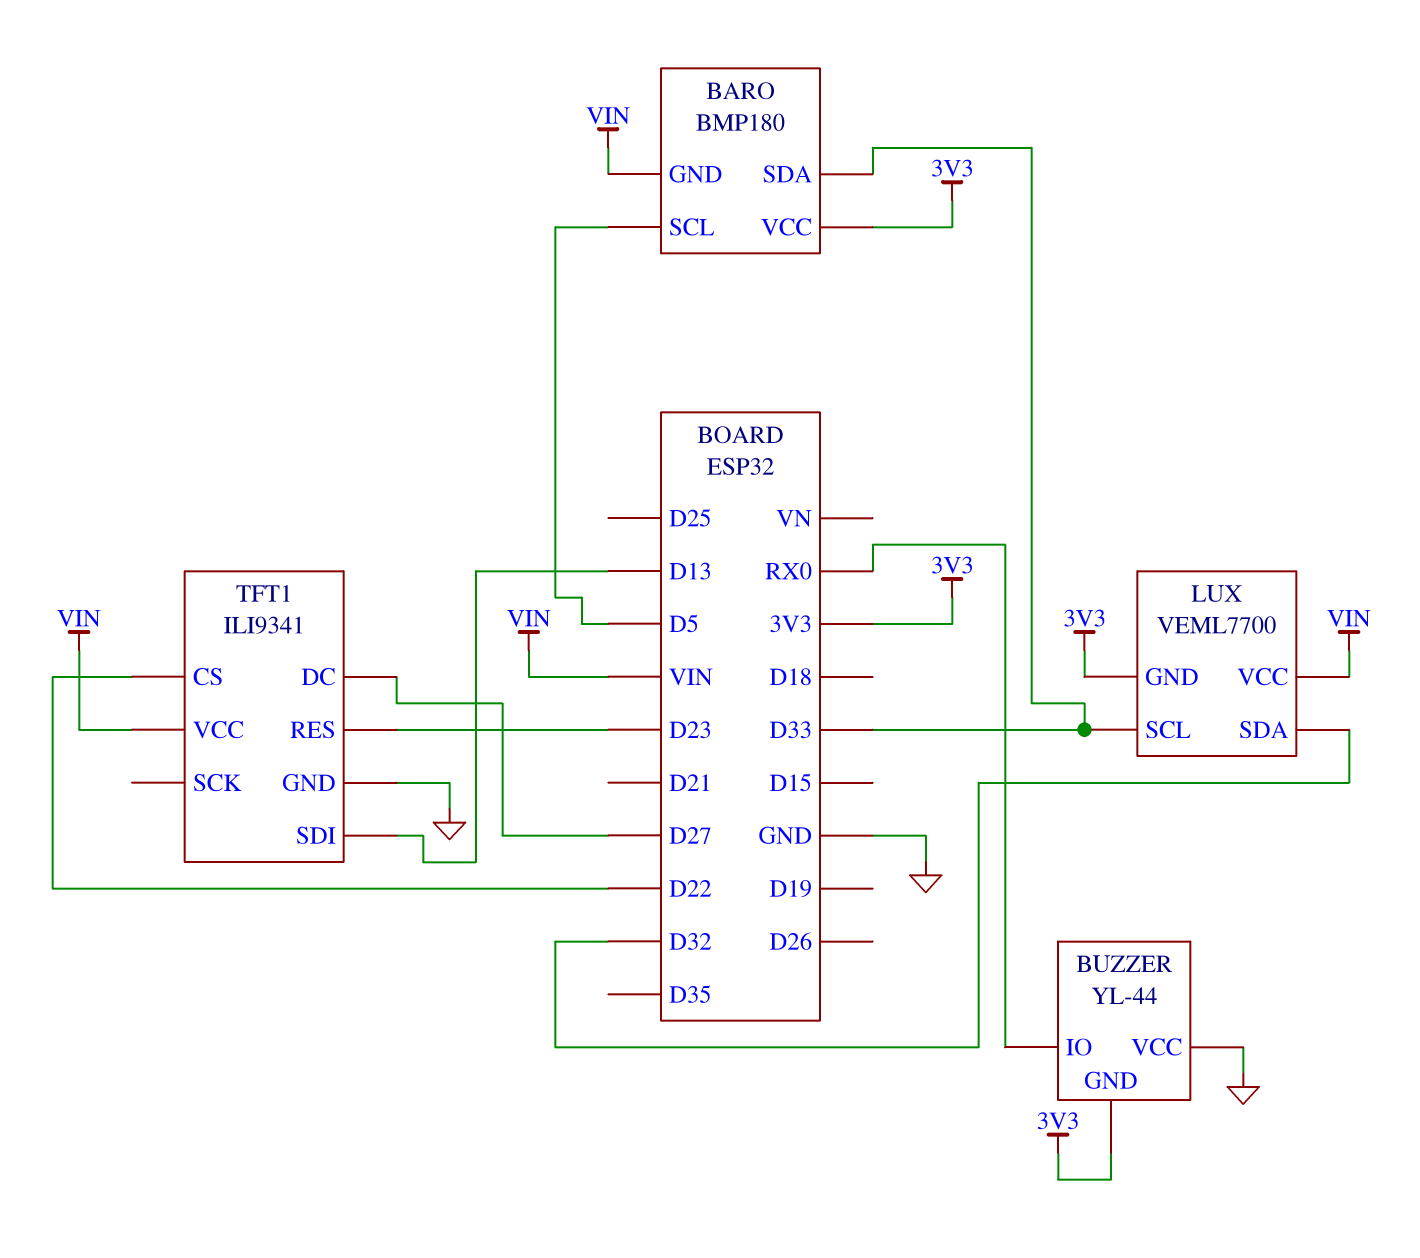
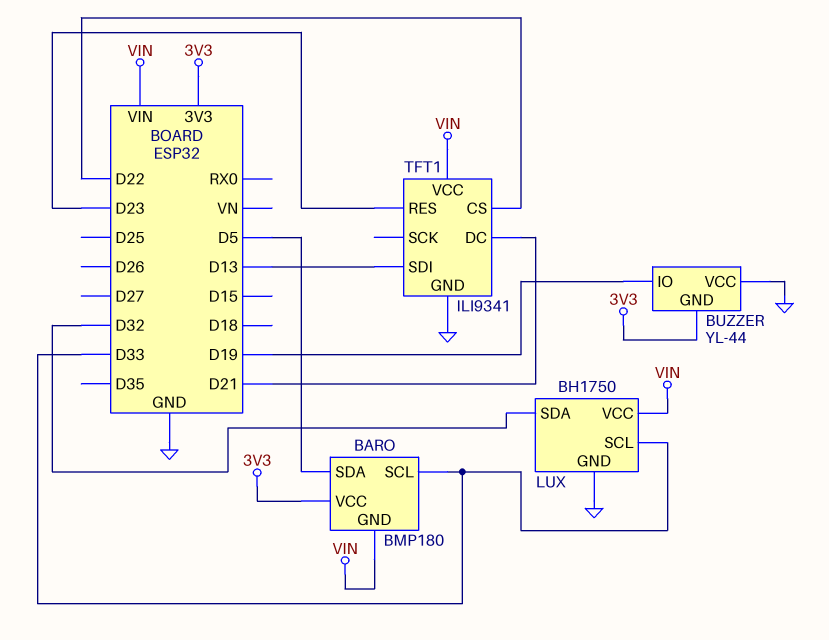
BARO pin SCL: D5 -> D33
BARO pin SDA: D33 -> D5
BUZZER pin IO: RX0 -> D19
LUX: VEML7700 -> BH1750
LUX pin GND: 3V3 -> GND
TFT1 pin DC: D27 -> D21

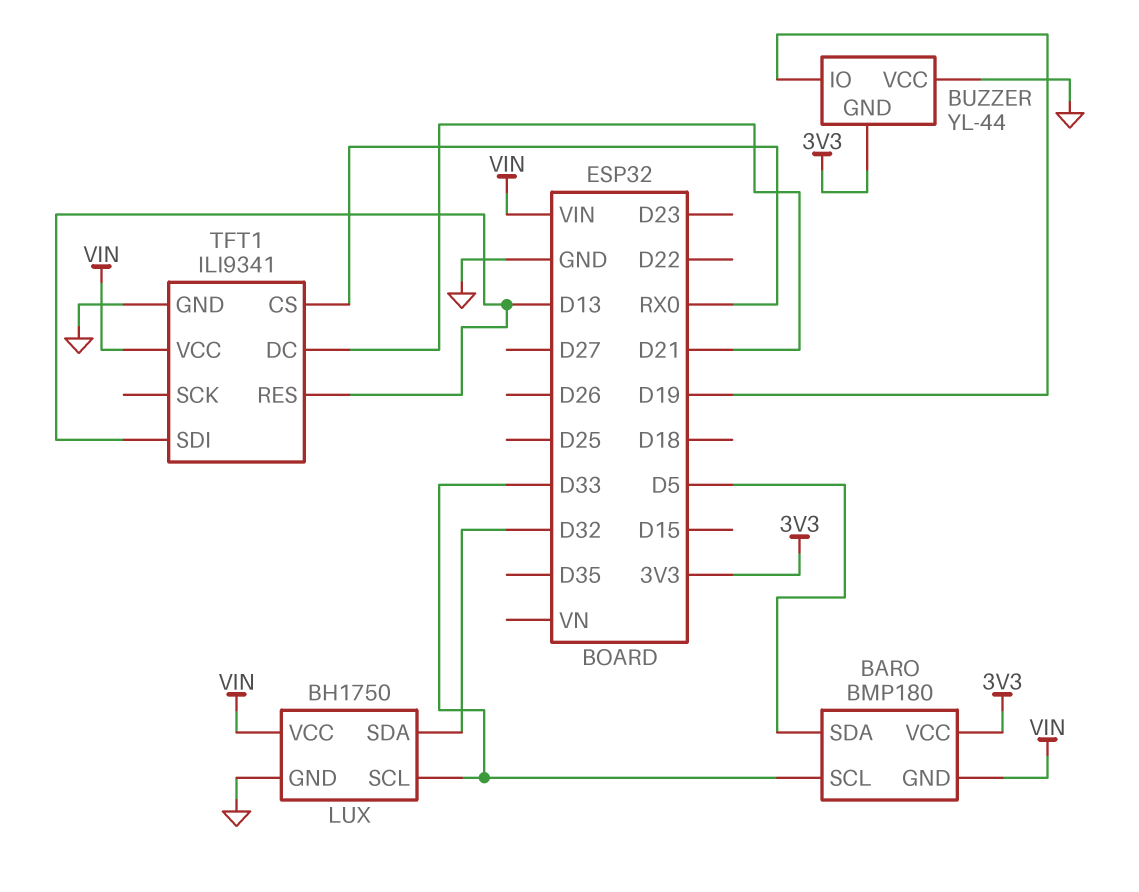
TFT1 pin CS: D22 -> RX0
TFT1 pin RES: D23 -> D13

